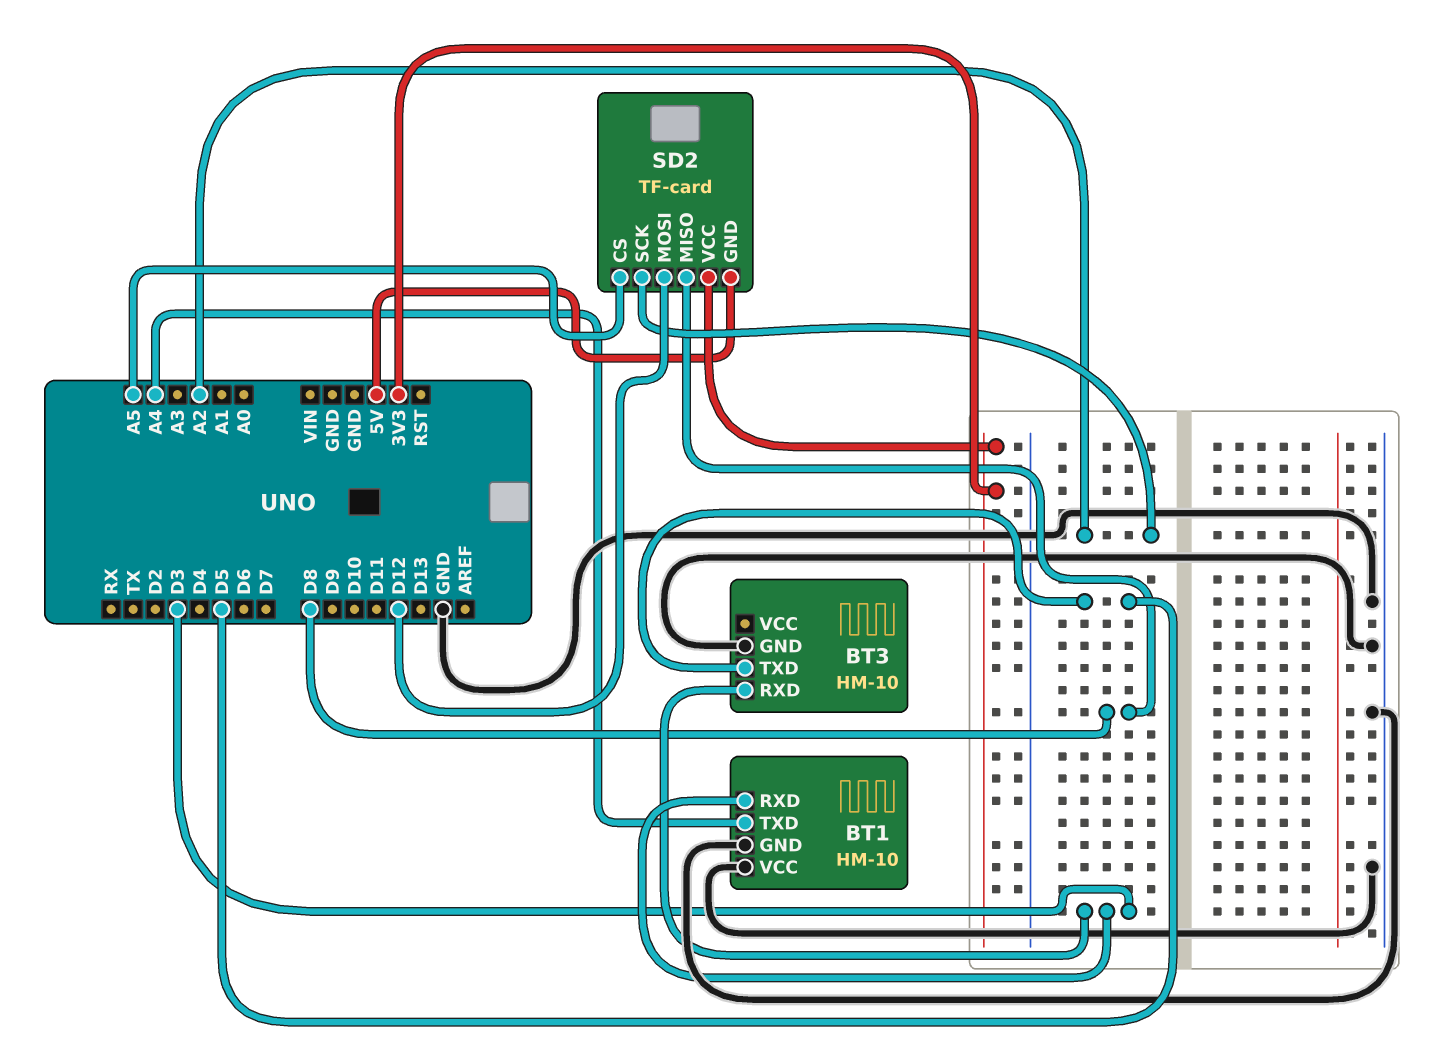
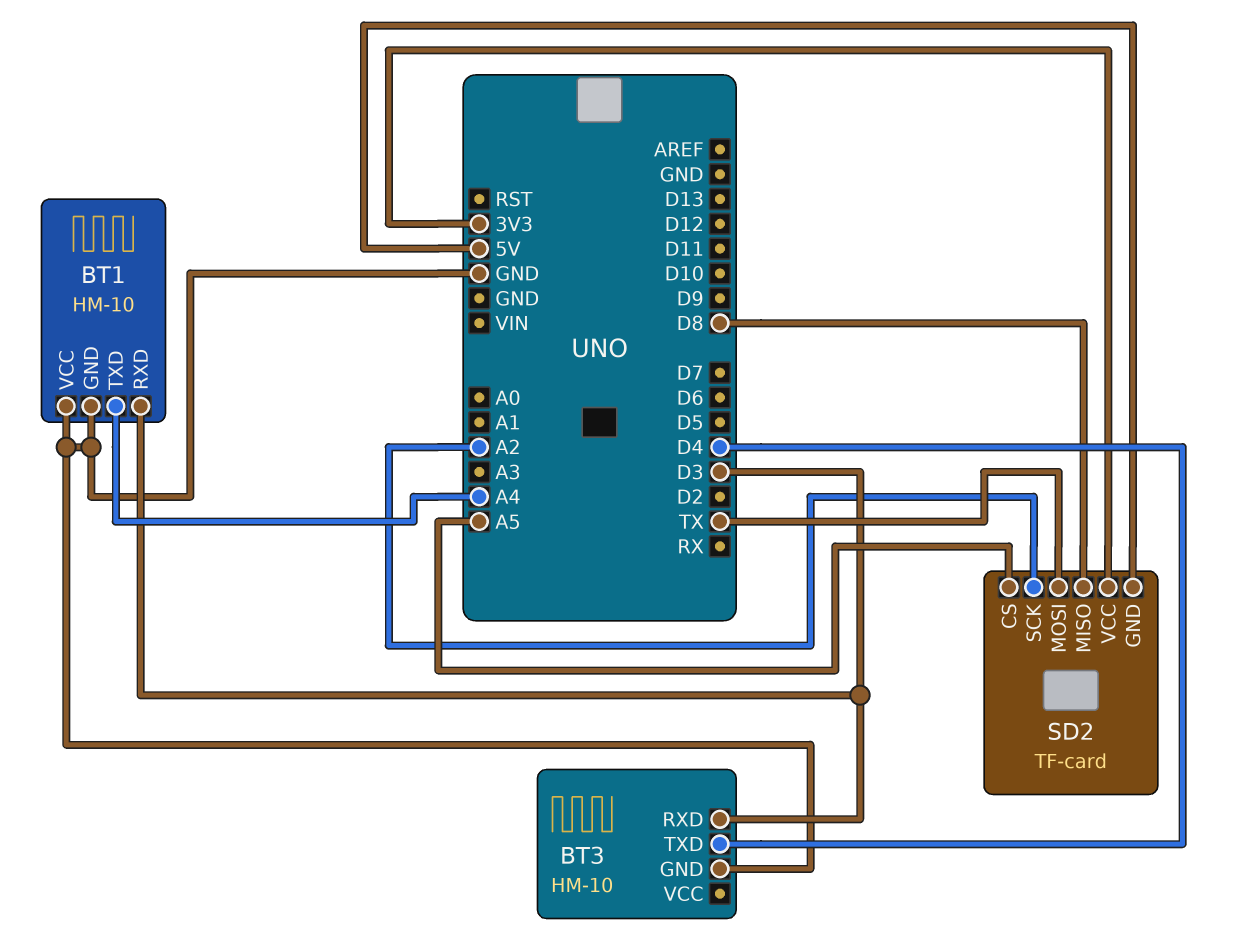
BT3 pin TXD: D5 -> D4
SD2 pin MOSI: D12 -> TX

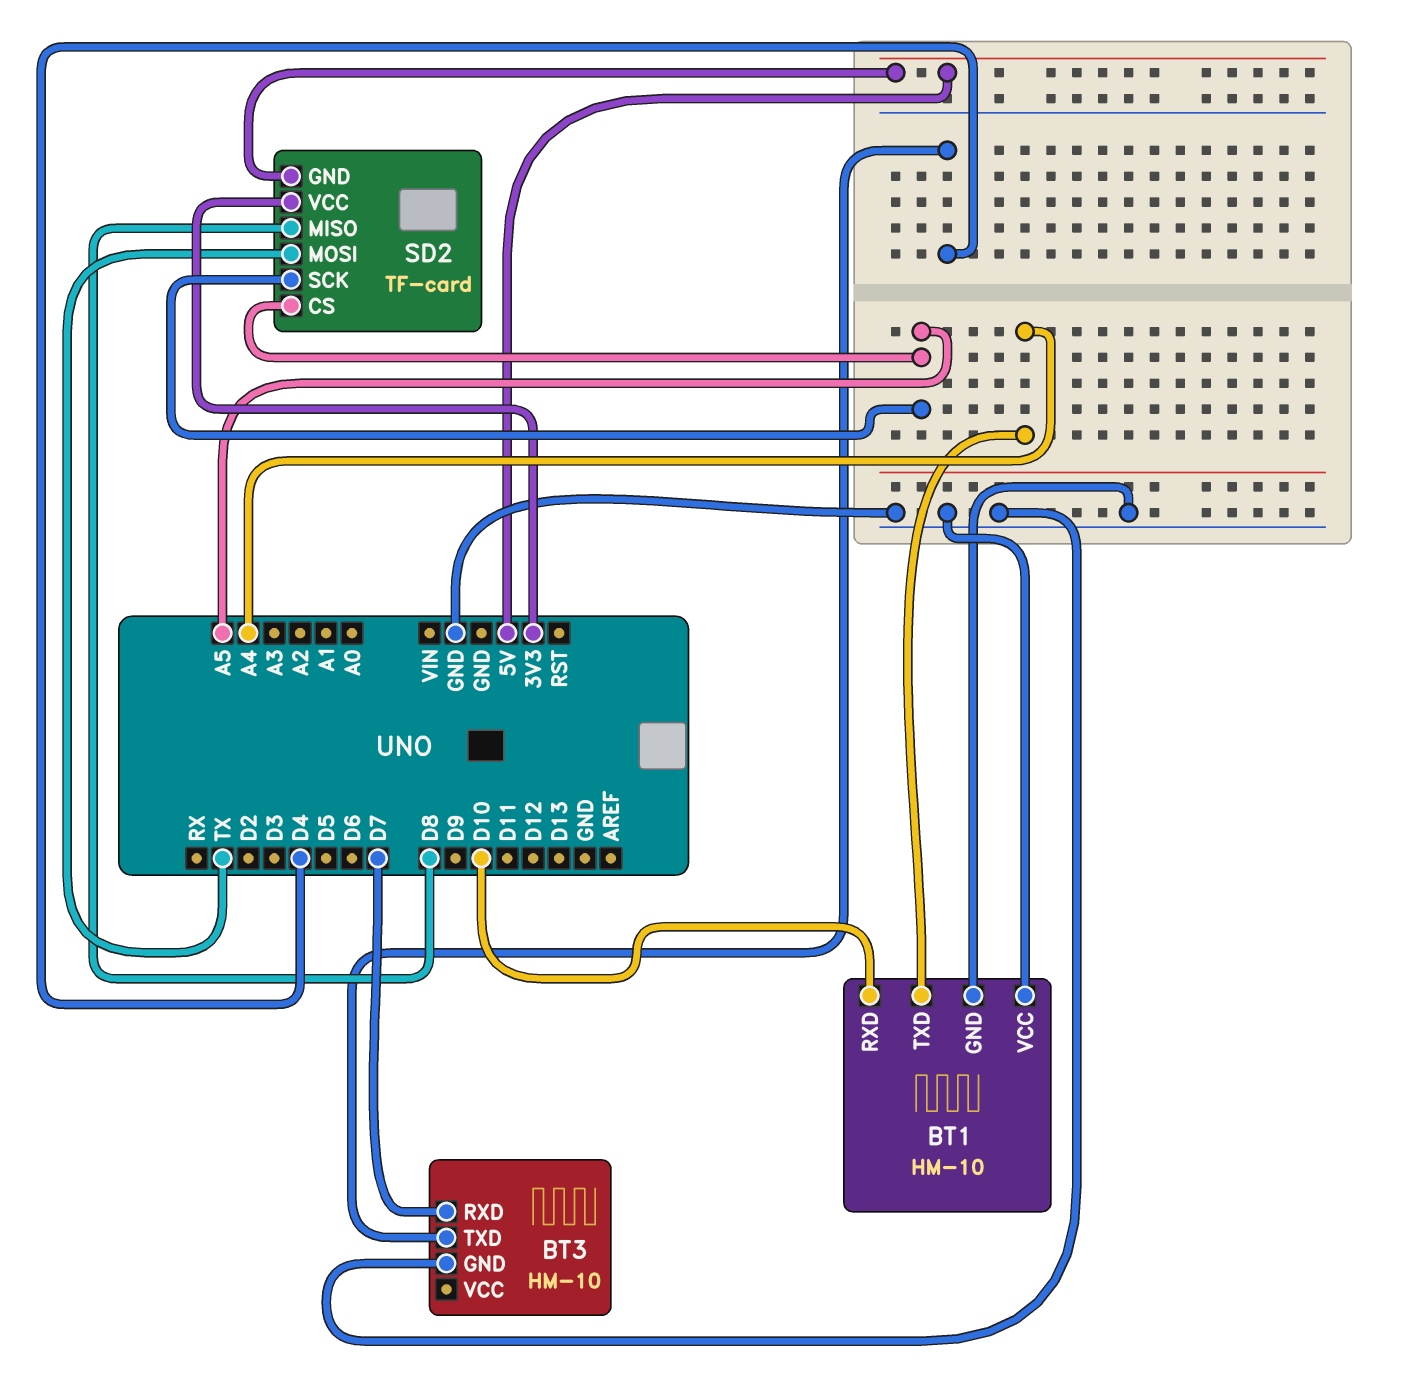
BT1 pin RXD: D3 -> D10
BT3 pin RXD: D3 -> D7
SD2 pin SCK: A2 -> A5

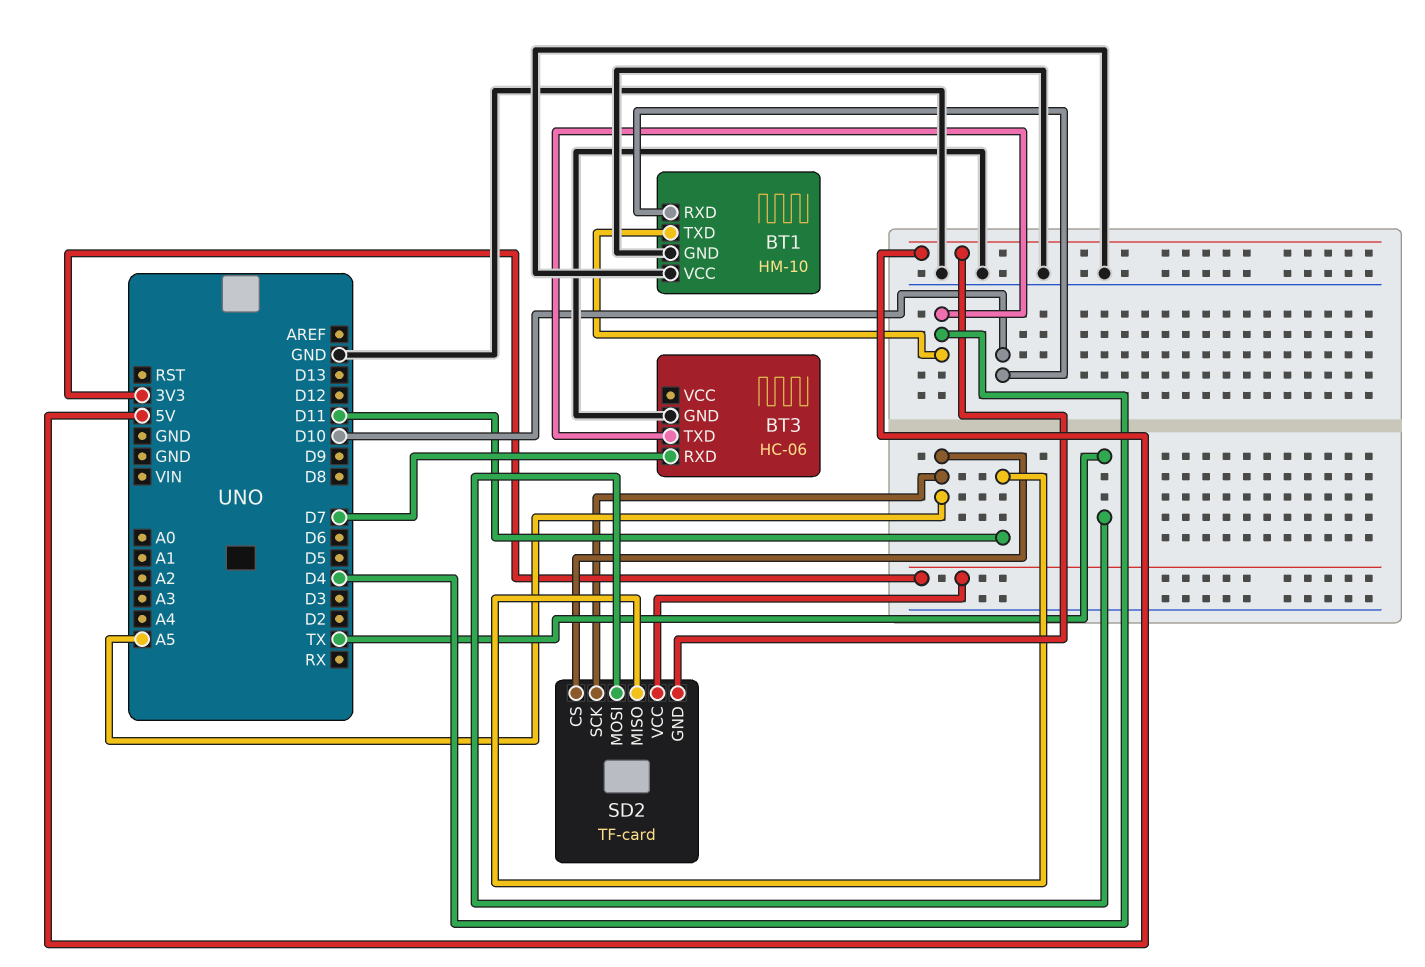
BT1 pin TXD: A4 -> D4
BT3: HM-10 -> HC-06
SD2 pin MISO: D8 -> D11

